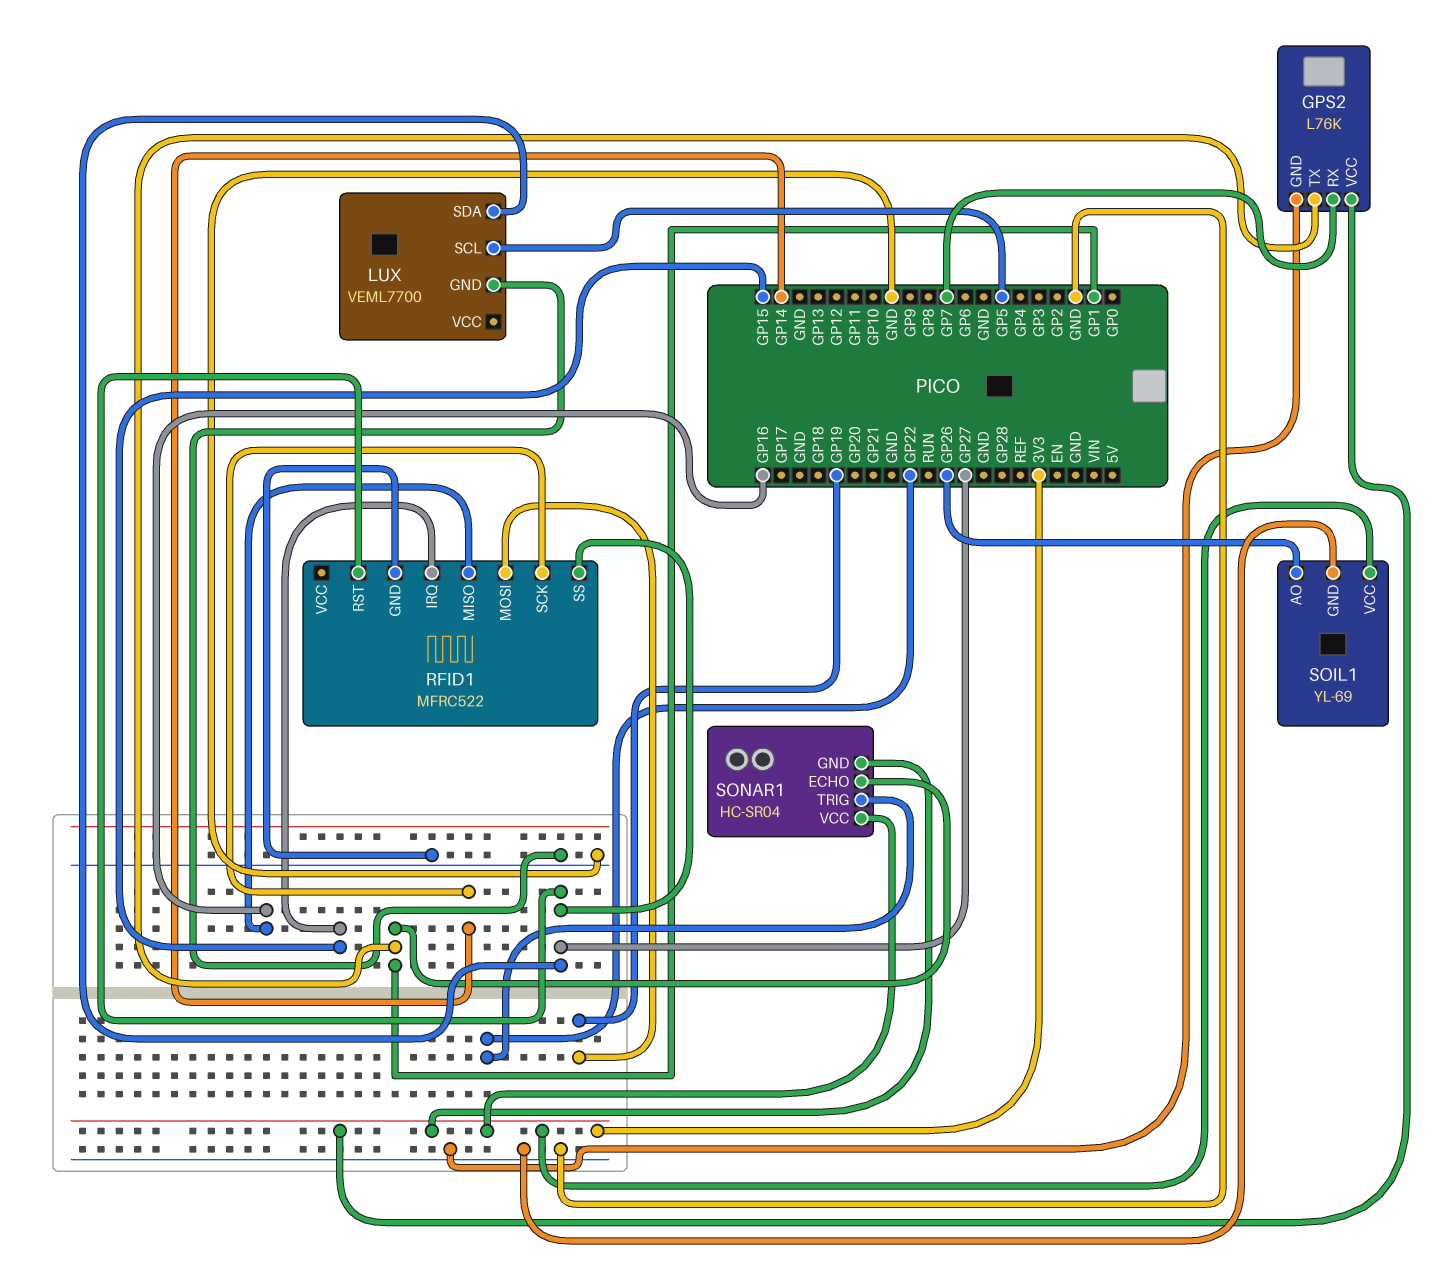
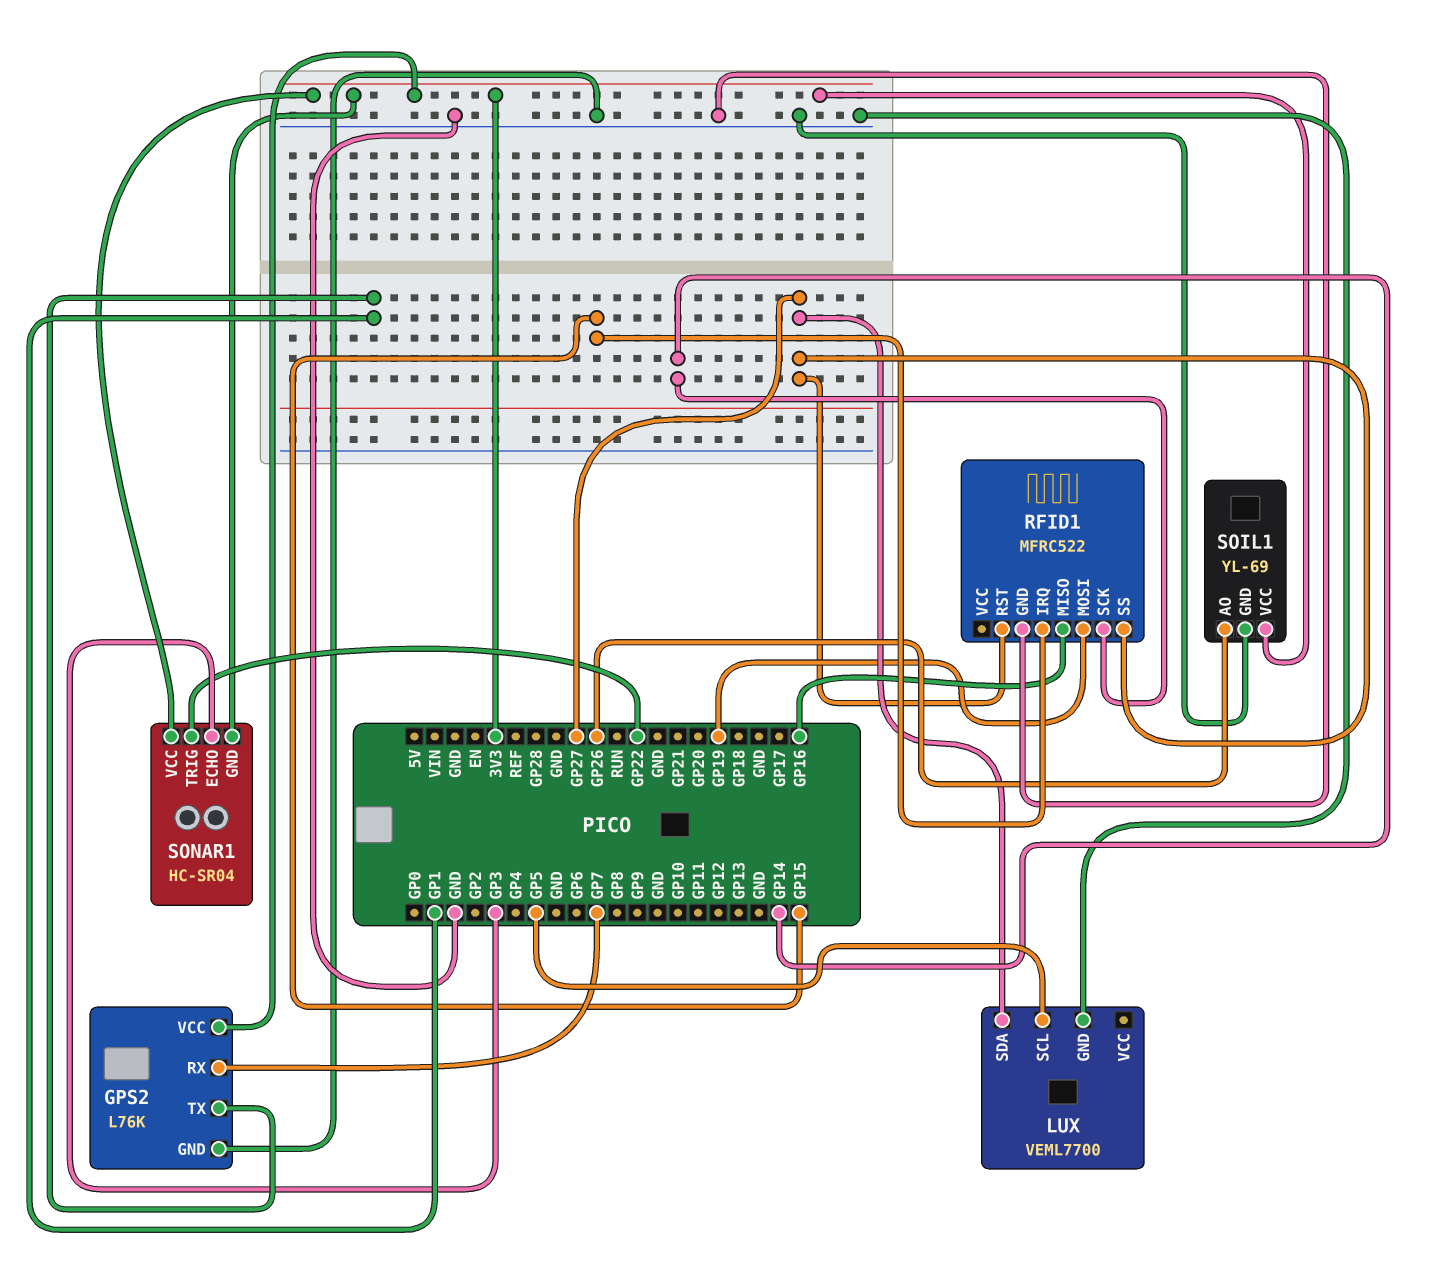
SONAR1 pin ECHO: GP1 -> GP3

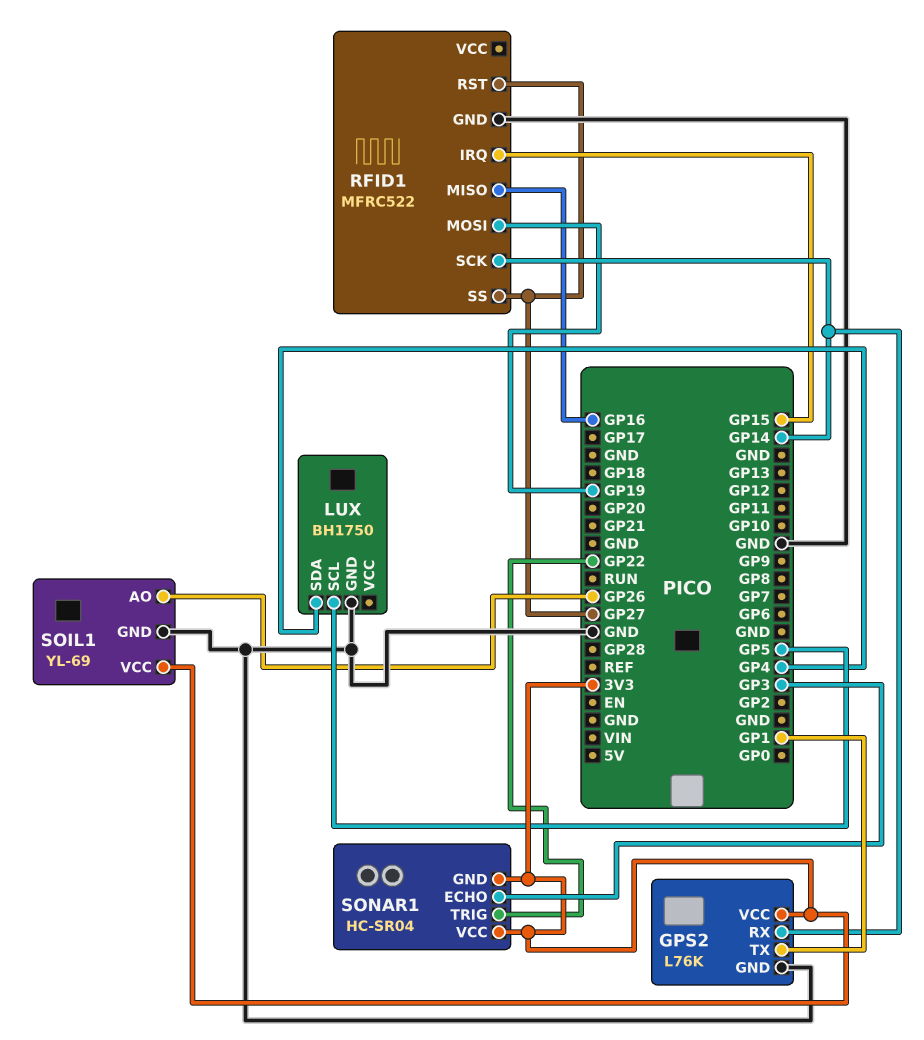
GPS2 pin RX: GP7 -> GP14
LUX: VEML7700 -> BH1750
LUX pin SDA: GP27 -> GP4

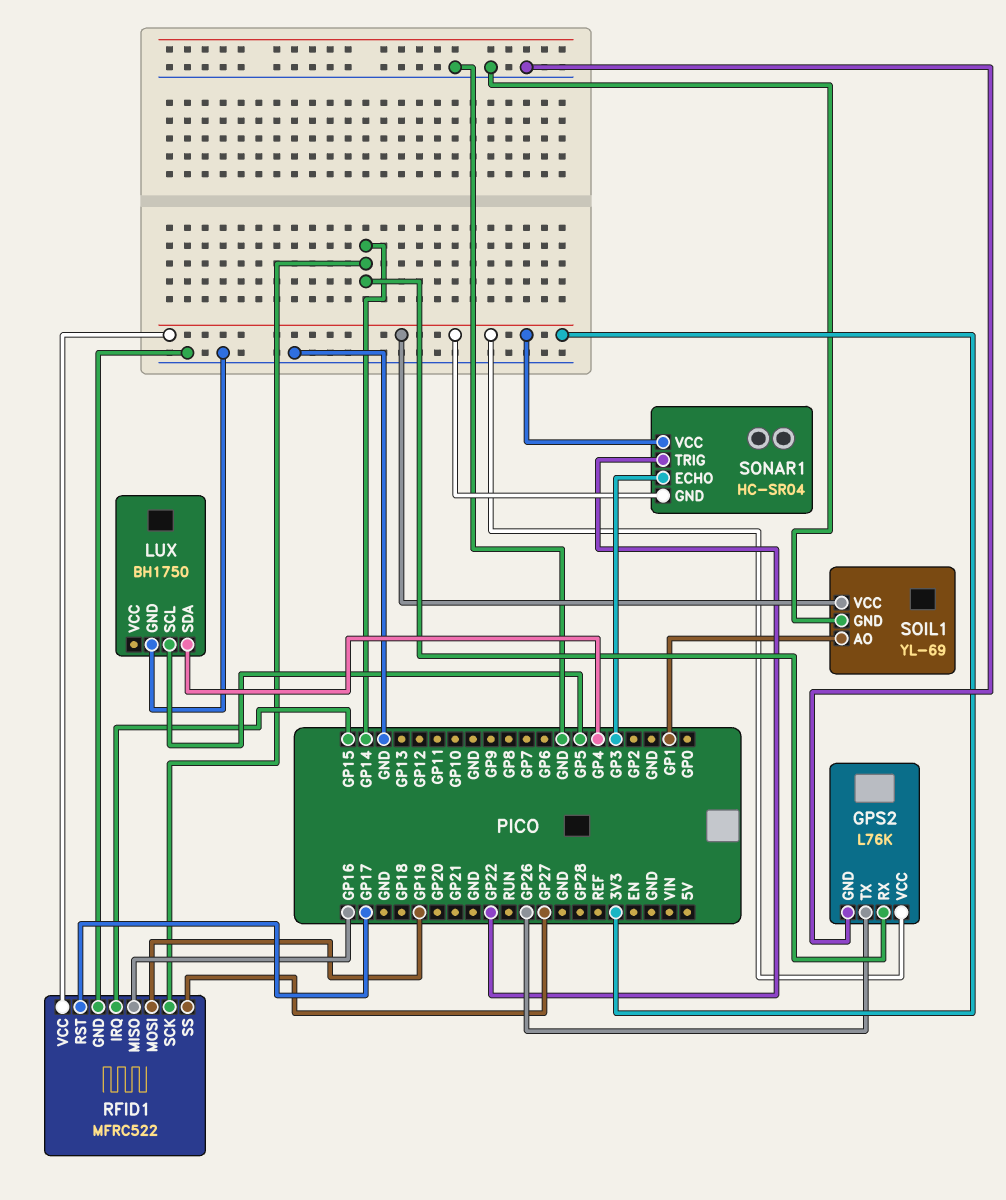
GPS2 pin TX: GP1 -> GP26
RFID1 pin RST: GP27 -> GP17
RFID1 pin VCC: none -> 3V3
SOIL1 pin AO: GP26 -> GP1

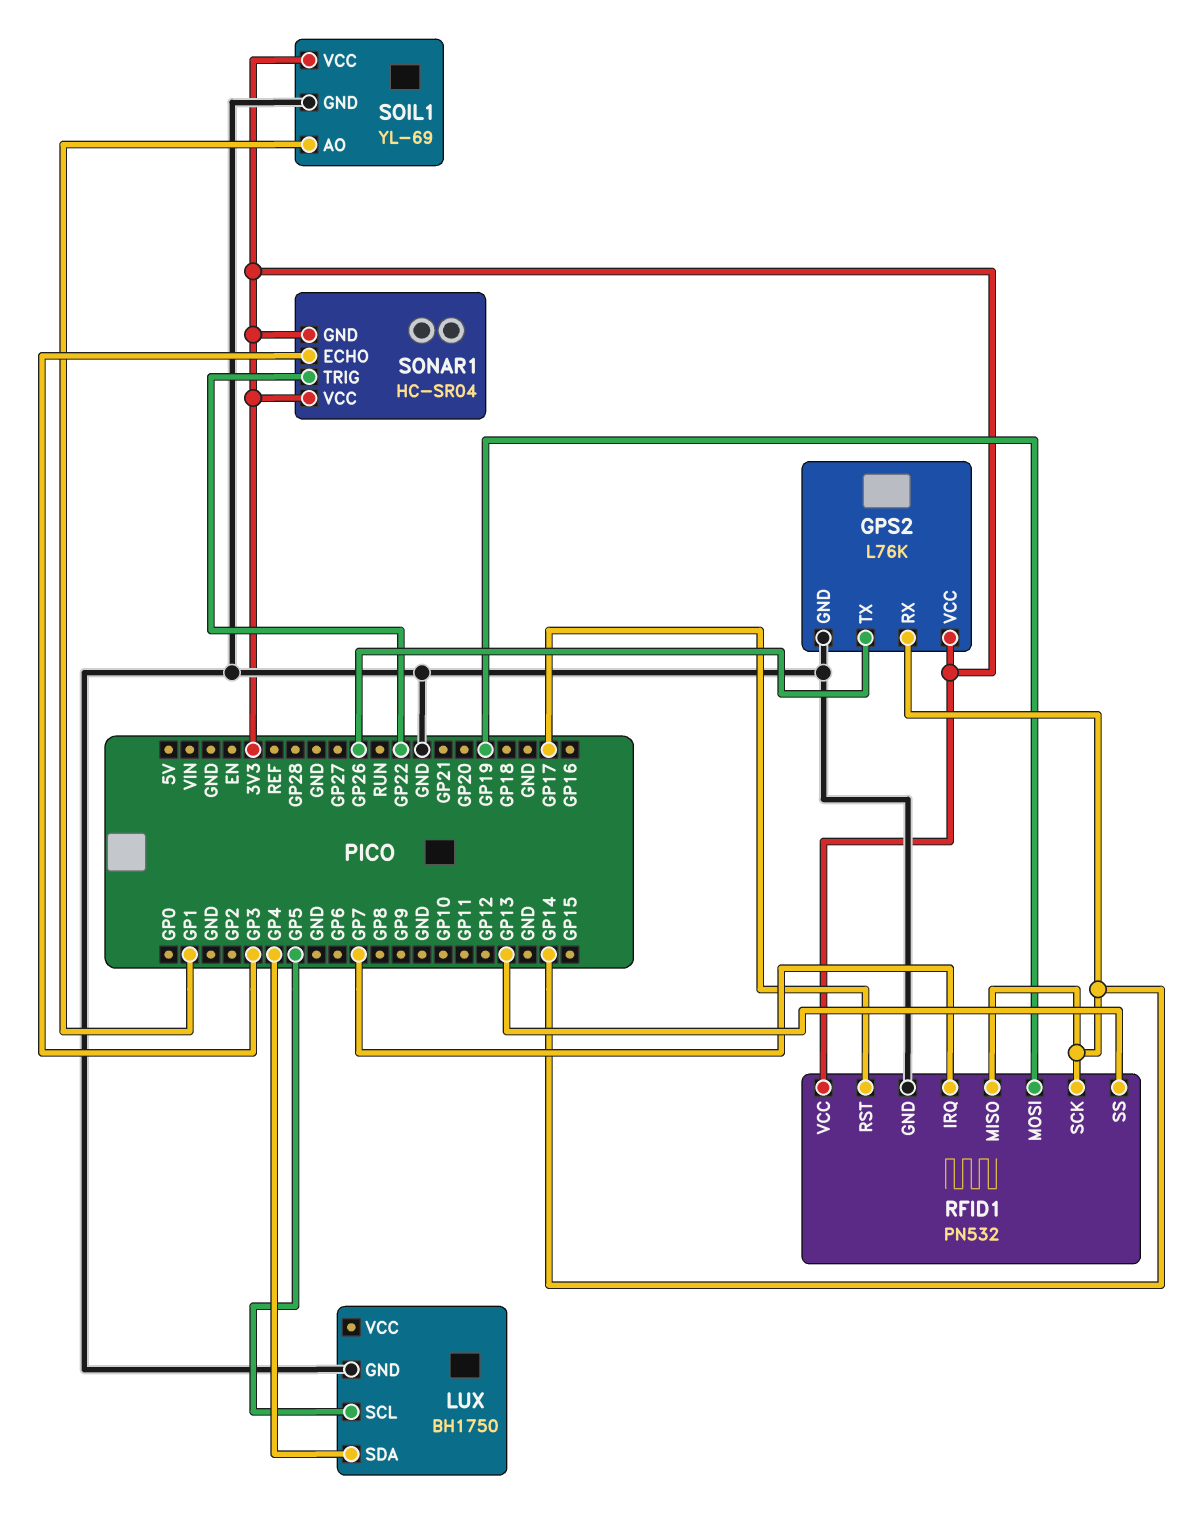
RFID1: MFRC522 -> PN532
RFID1 pin IRQ: GP15 -> GP7
RFID1 pin MISO: GP16 -> GP14
RFID1 pin SS: GP27 -> GP13

